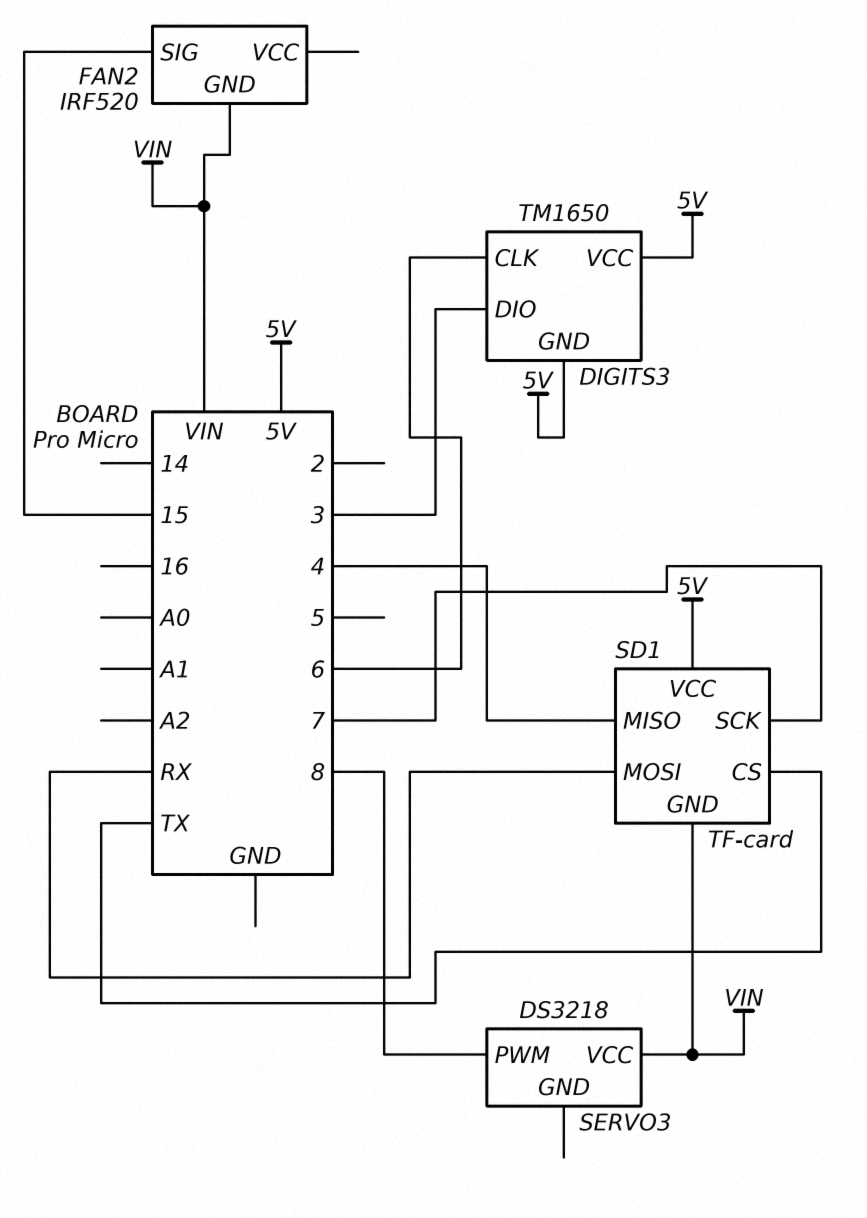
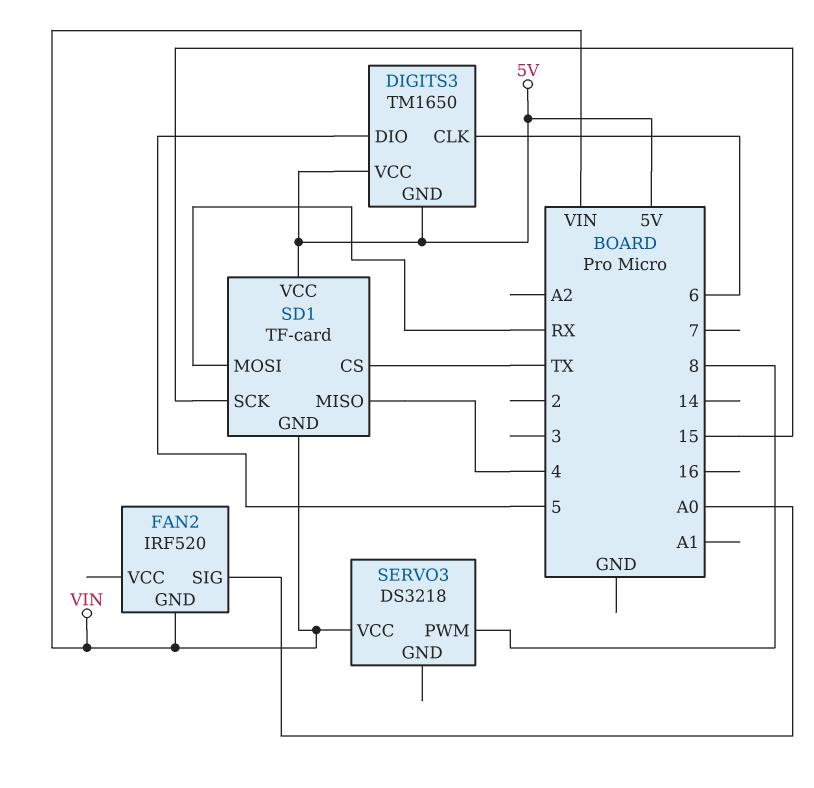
DIGITS3 pin DIO: 3 -> 5
FAN2 pin SIG: 15 -> A0
SD1 pin SCK: 7 -> 15

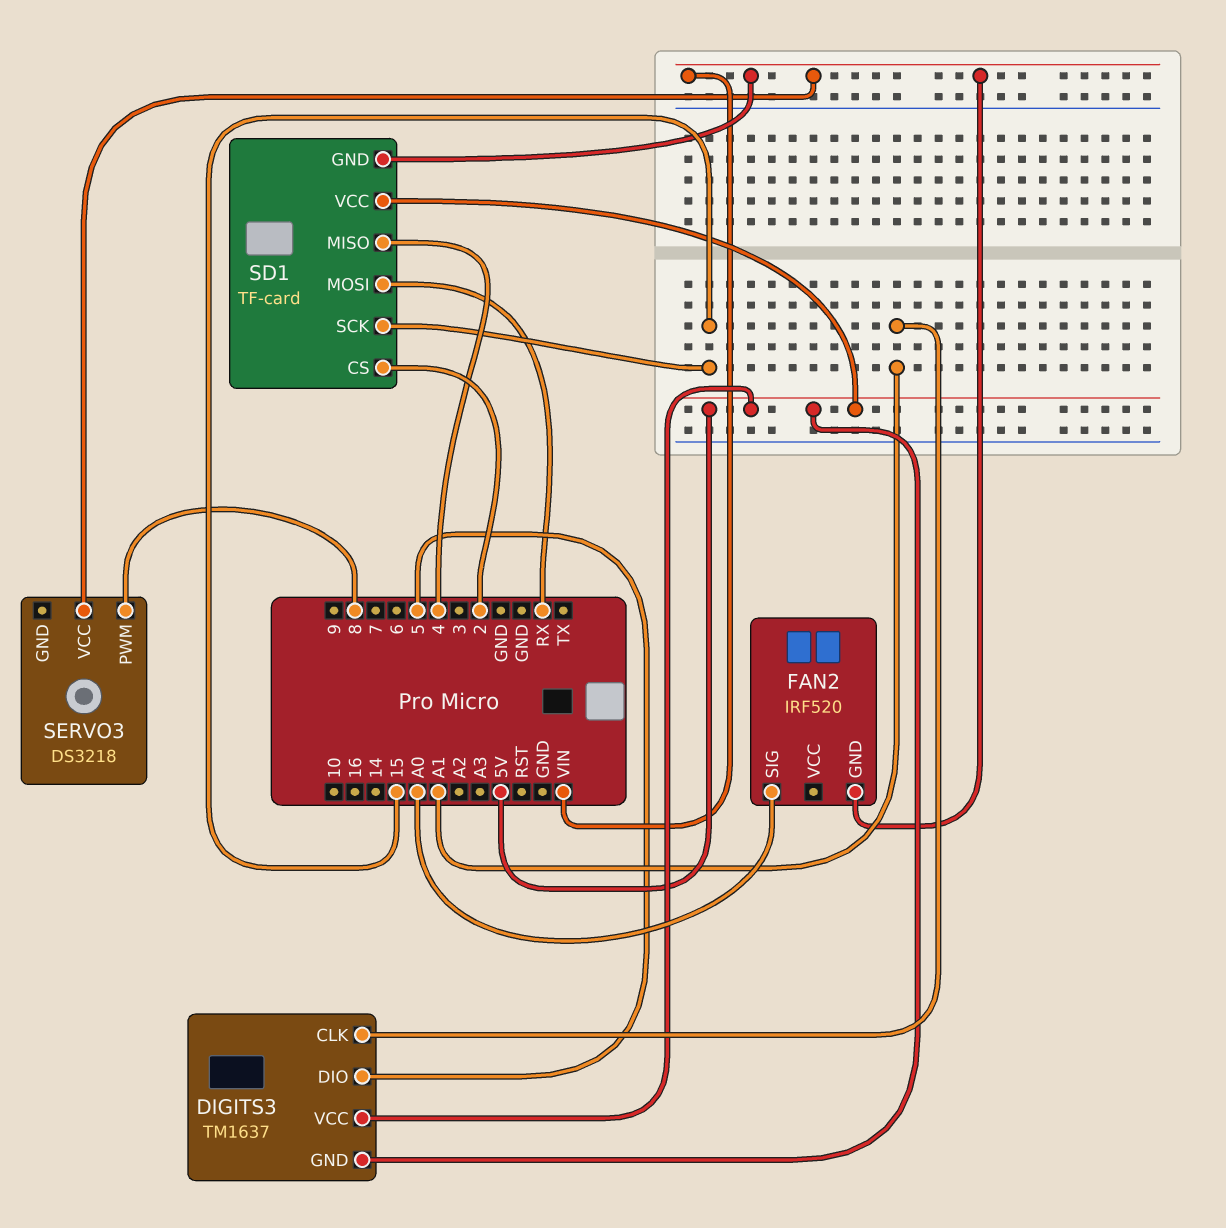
DIGITS3: TM1650 -> TM1637
DIGITS3 pin CLK: 6 -> A1
SD1 pin CS: TX -> 2

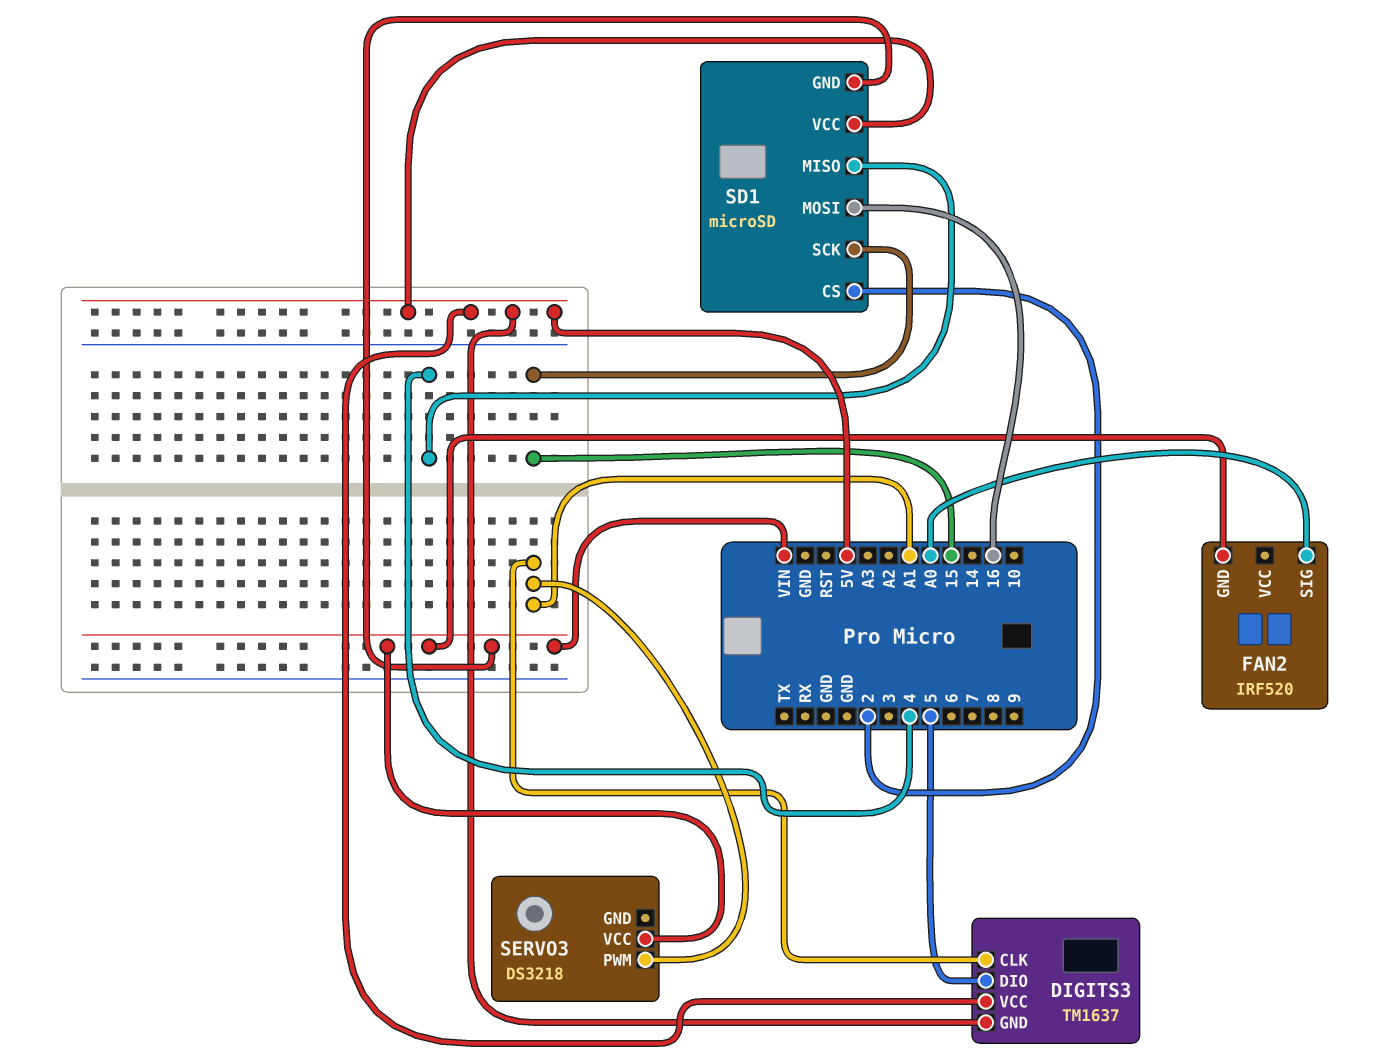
SD1: TF-card -> microSD
SD1 pin MOSI: RX -> 16
SERVO3 pin PWM: 8 -> A1

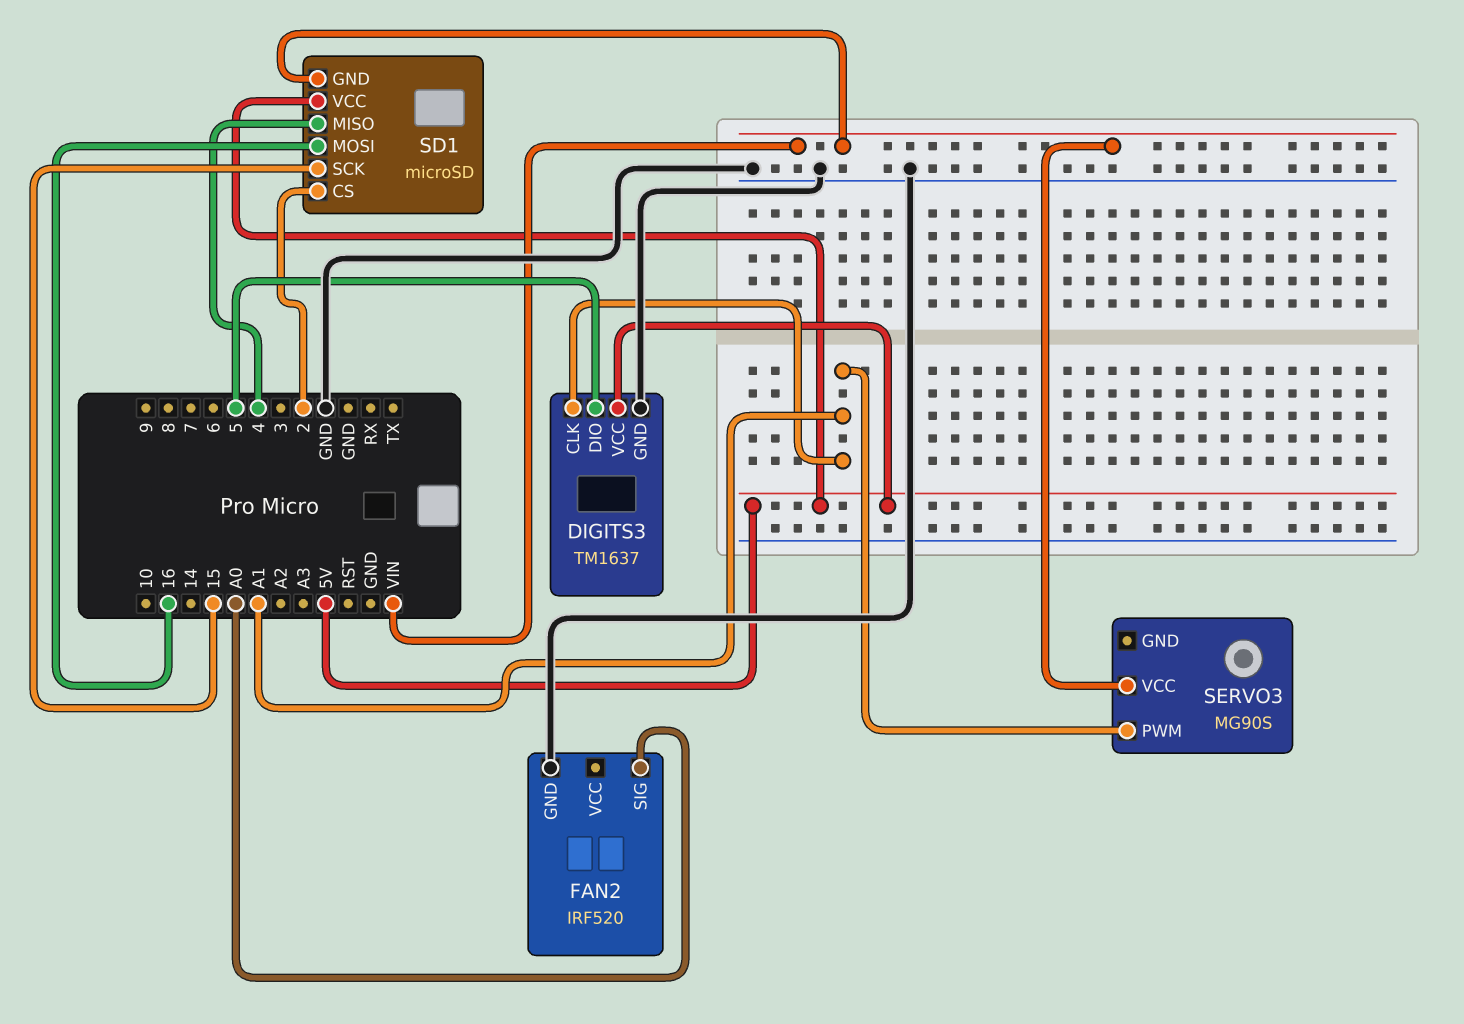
DIGITS3 pin GND: 5V -> GND
FAN2 pin GND: VIN -> GND
SERVO3: DS3218 -> MG90S

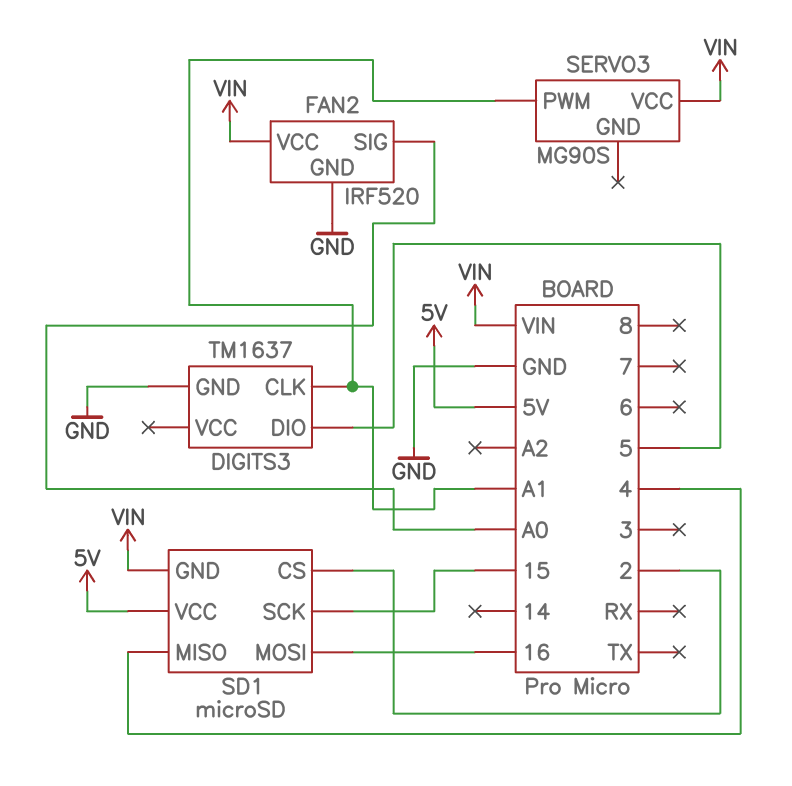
DIGITS3 pin VCC: 5V -> none
FAN2 pin VCC: none -> VIN

